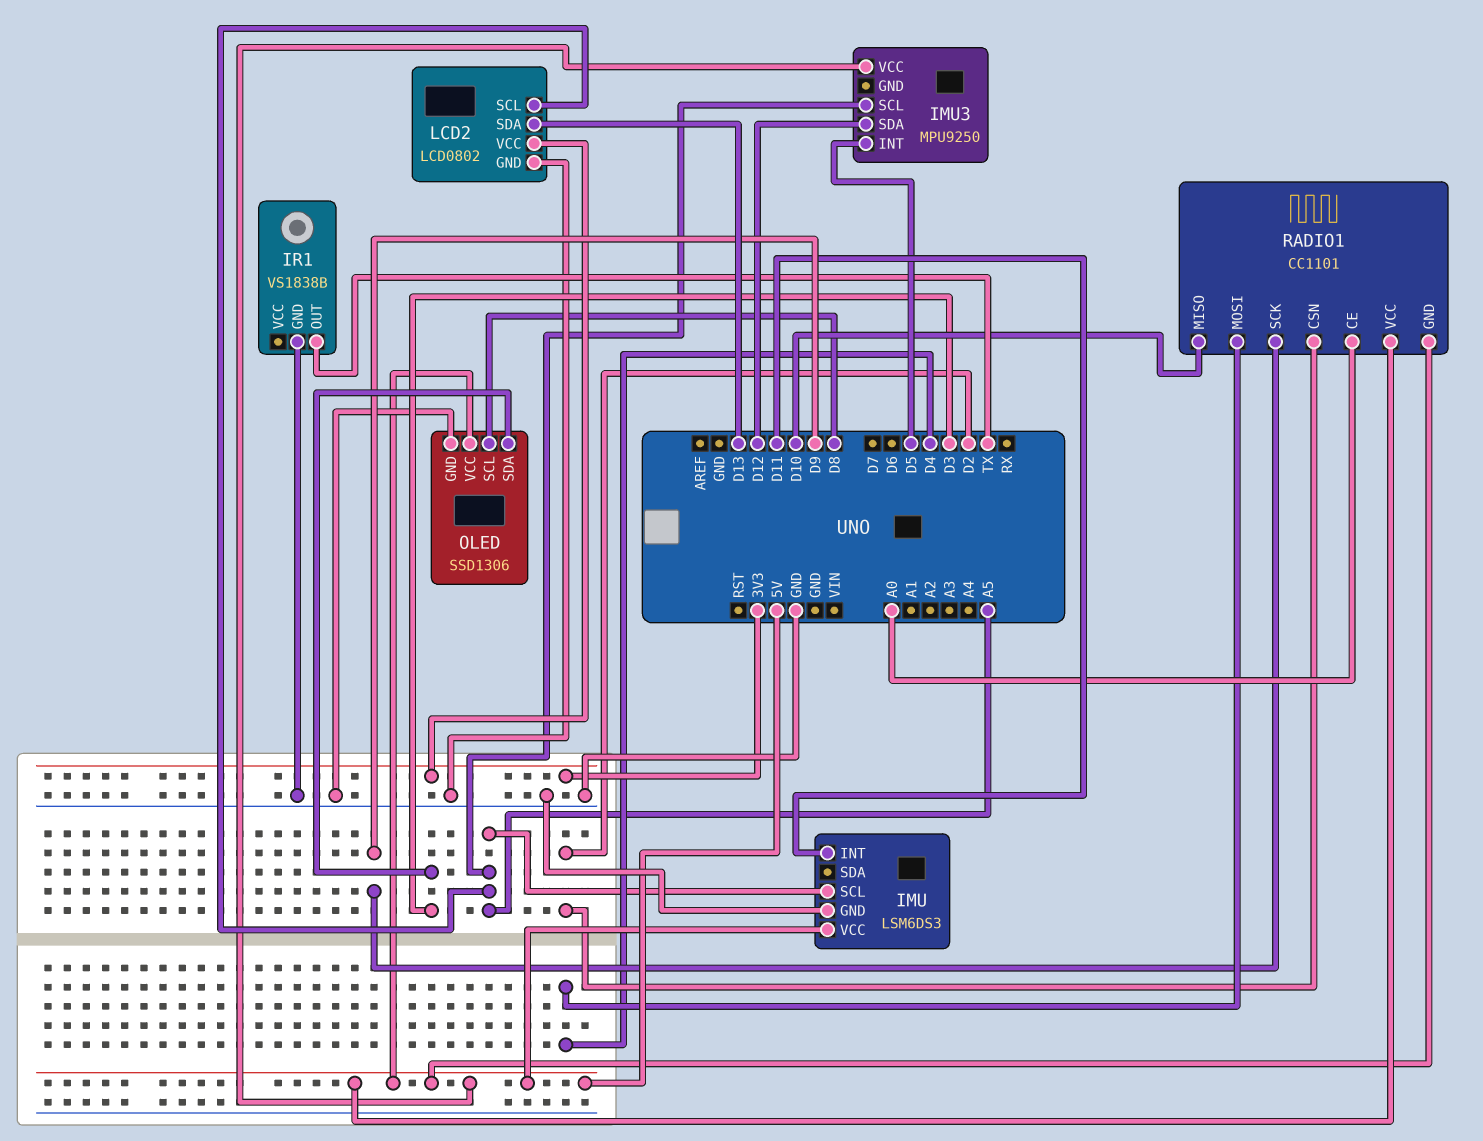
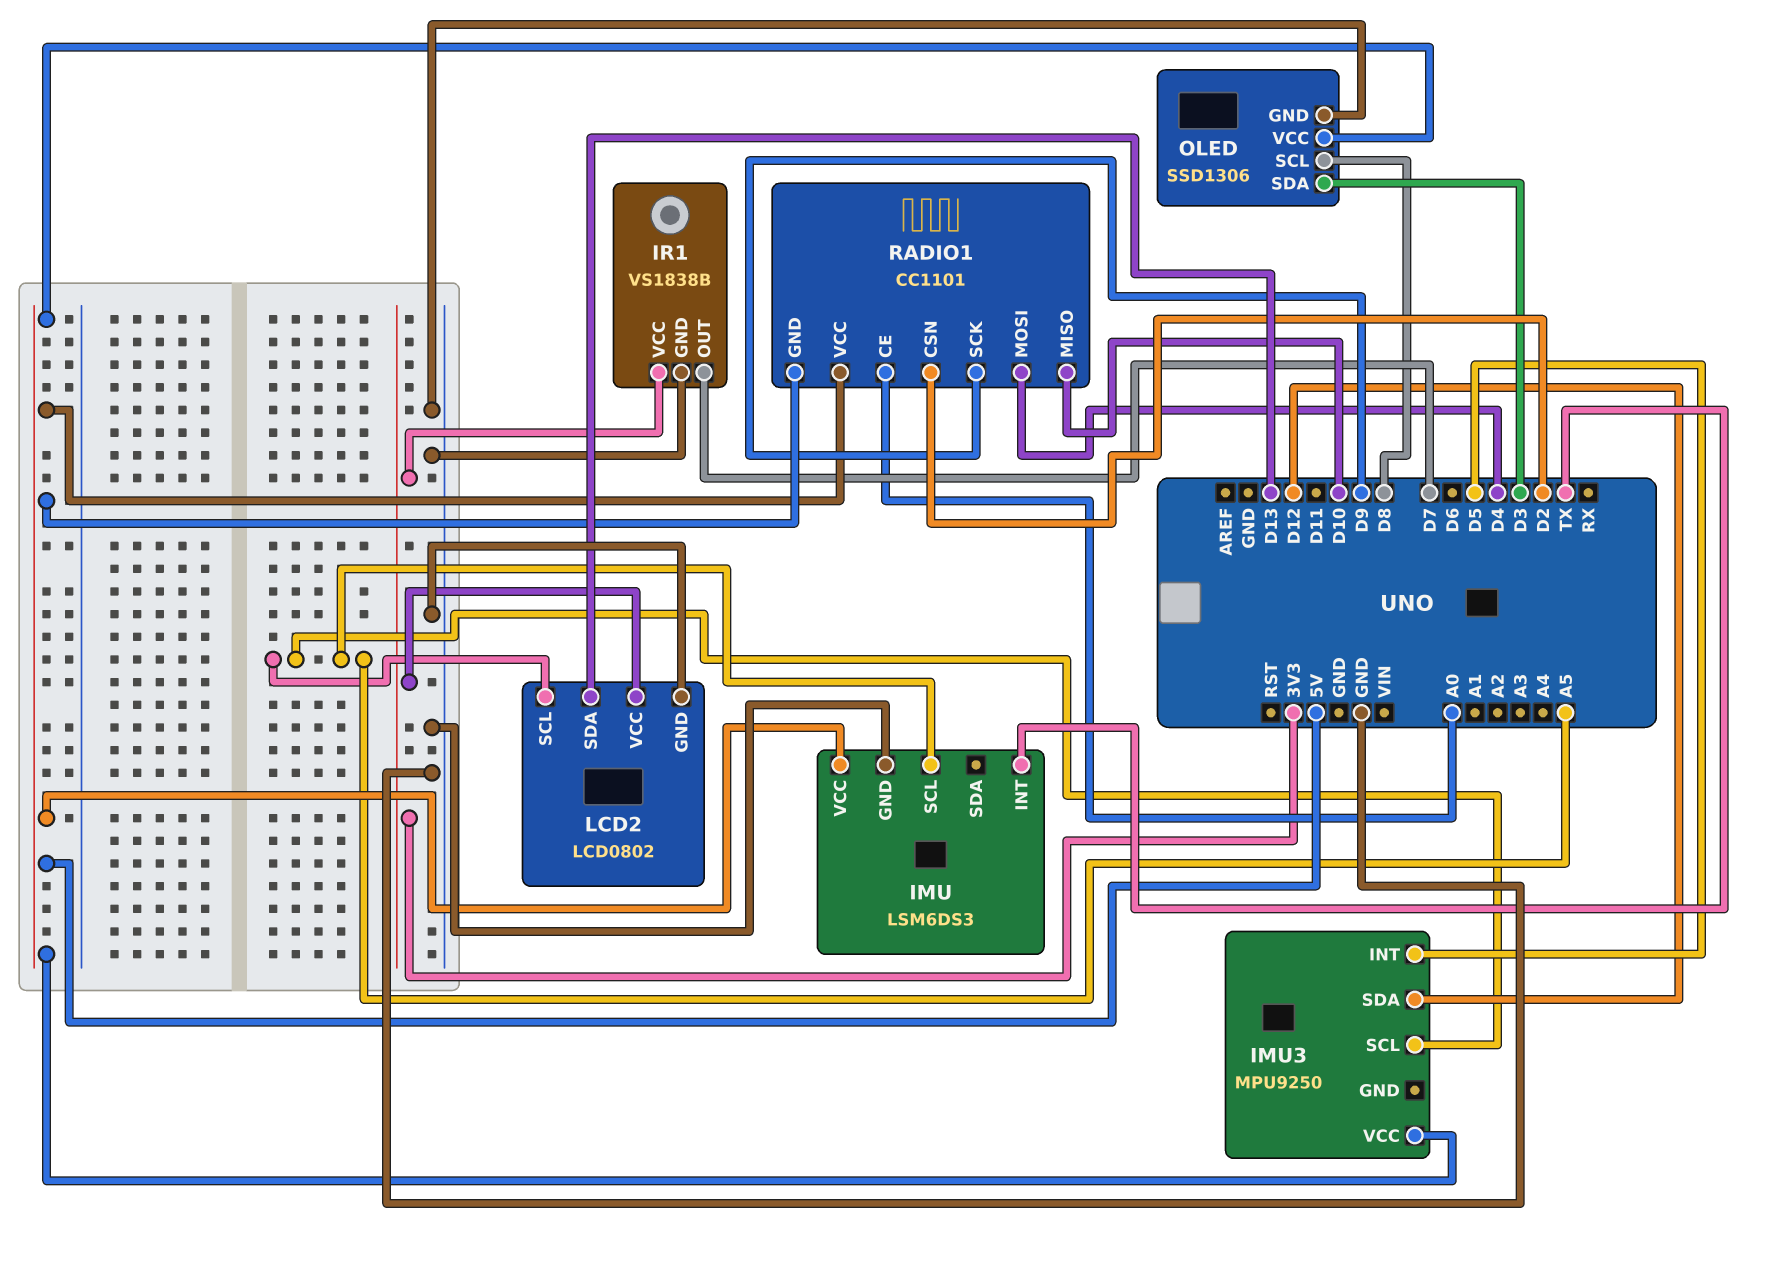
IMU pin INT: D11 -> TX
IR1 pin OUT: TX -> D7
IR1 pin VCC: none -> 3V3

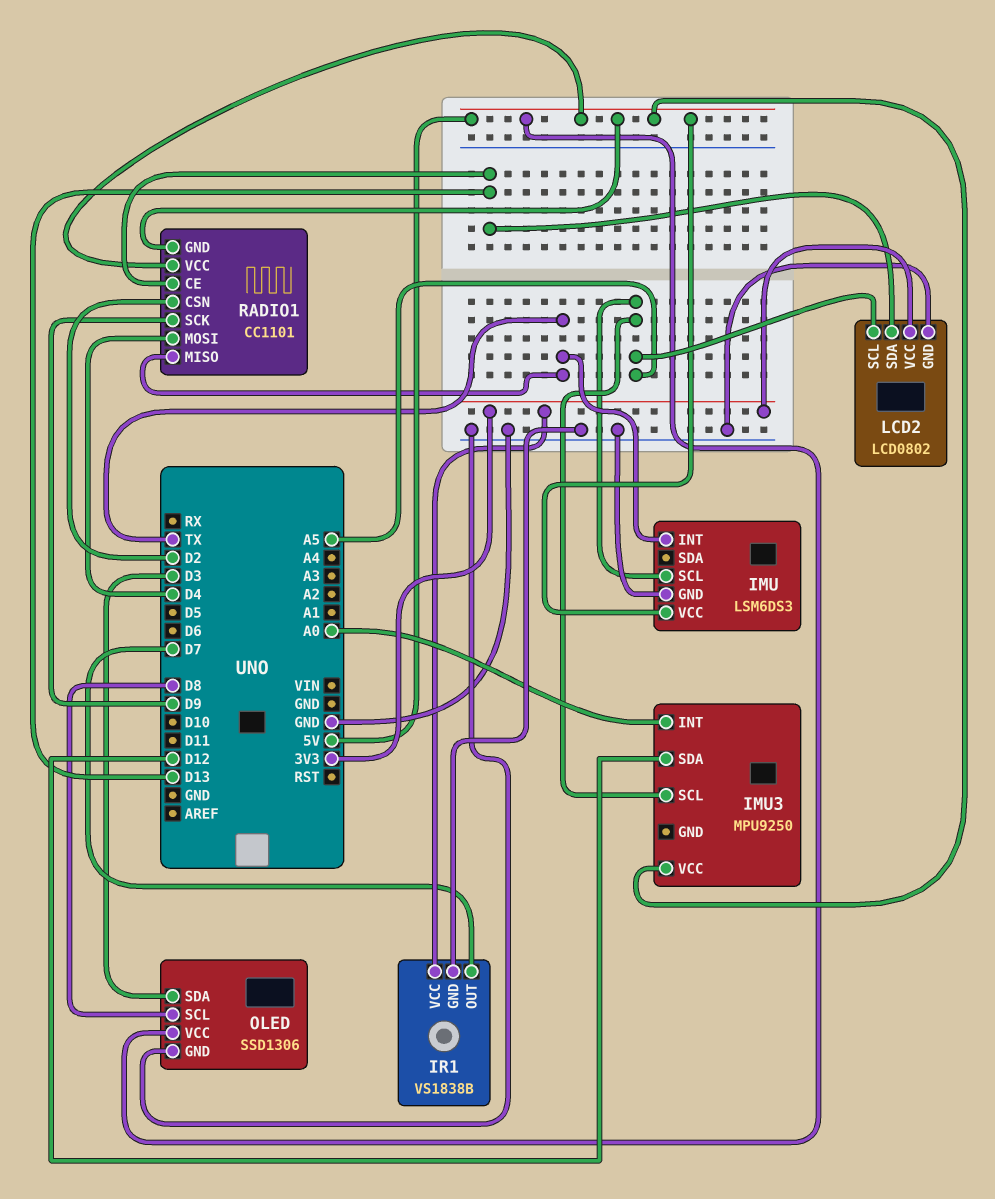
IMU3 pin INT: D5 -> A0
RADIO1 pin CE: A0 -> D13
RADIO1 pin MISO: D10 -> TX

